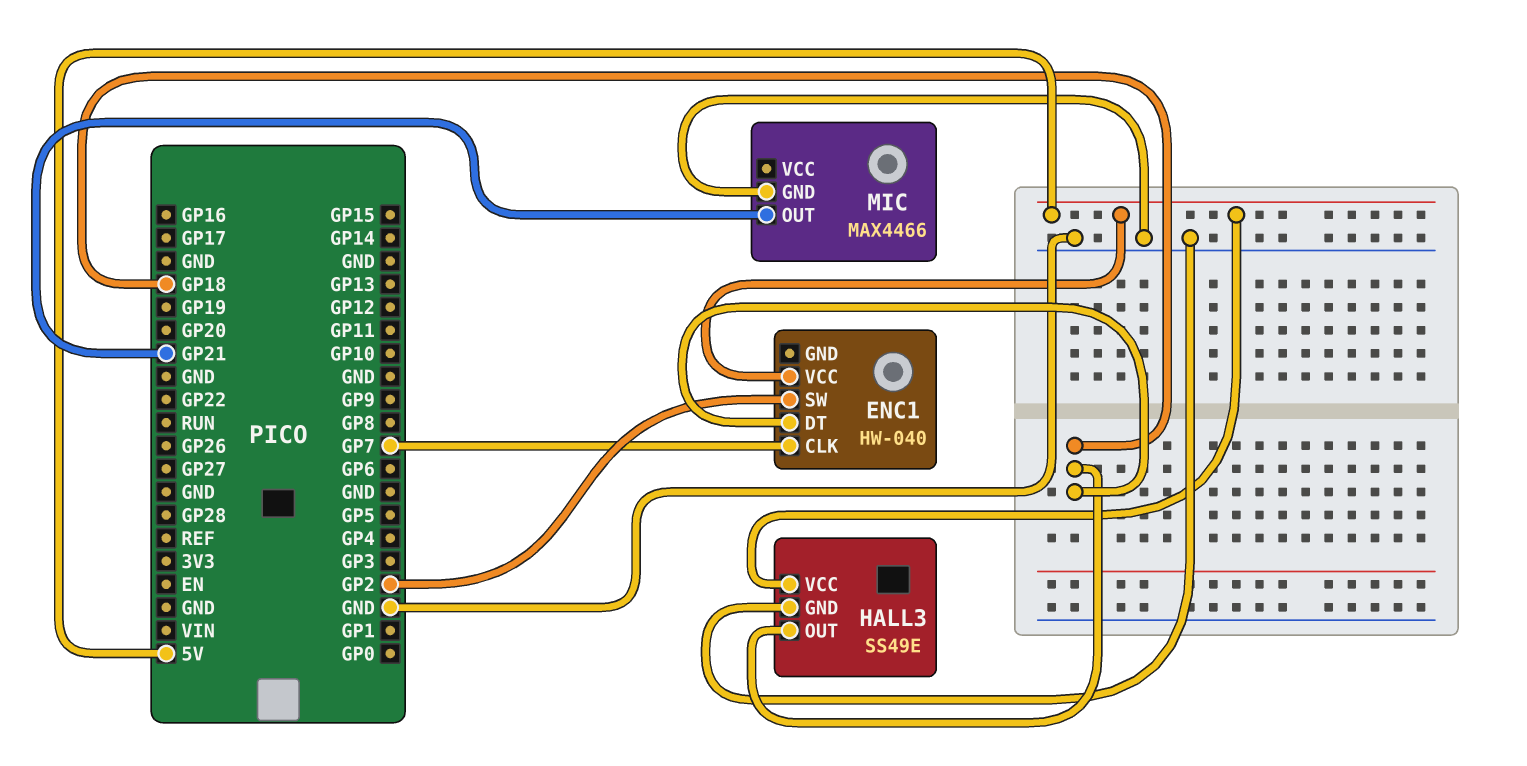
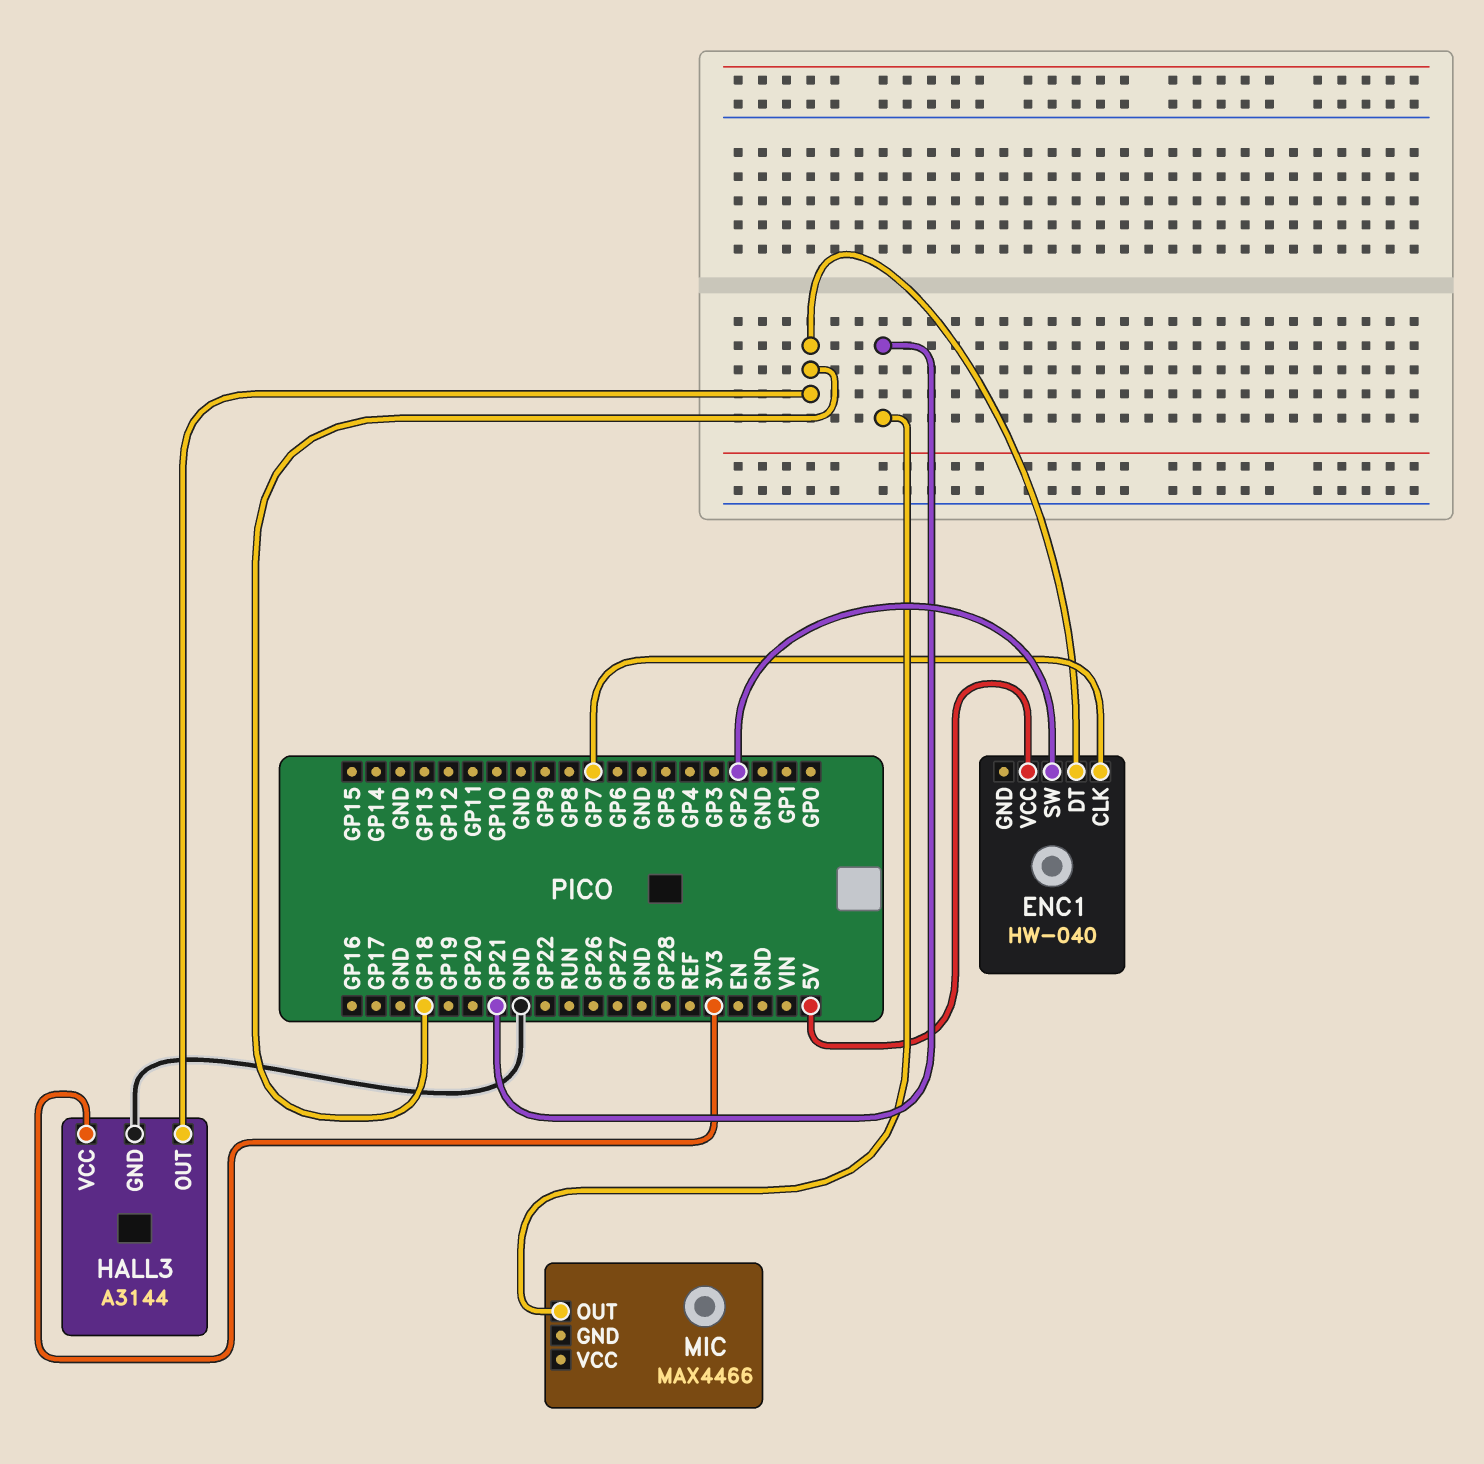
HALL3: SS49E -> A3144
HALL3 pin VCC: 5V -> 3V3
MIC pin GND: GND -> none

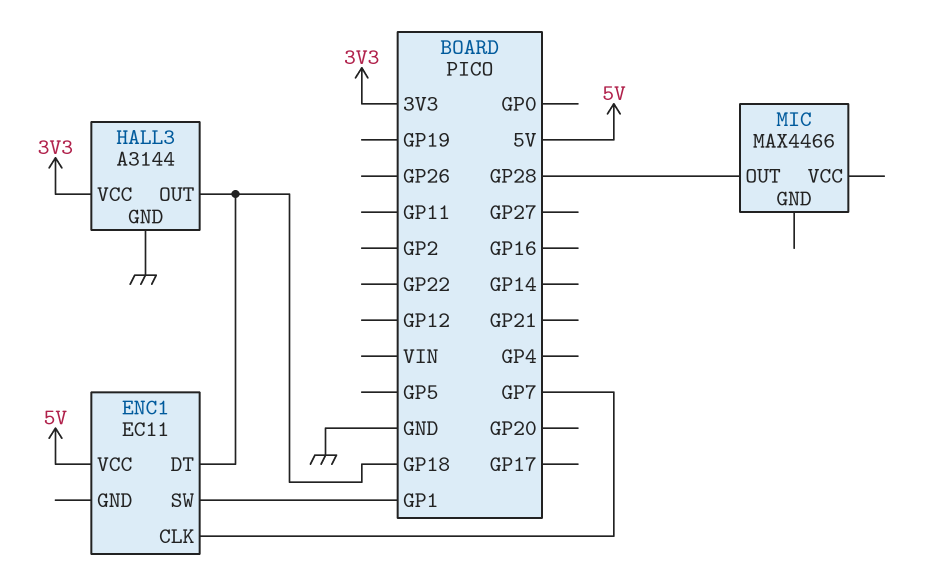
ENC1: HW-040 -> EC11
ENC1 pin SW: GP2 -> GP1
MIC pin OUT: GP21 -> GP28

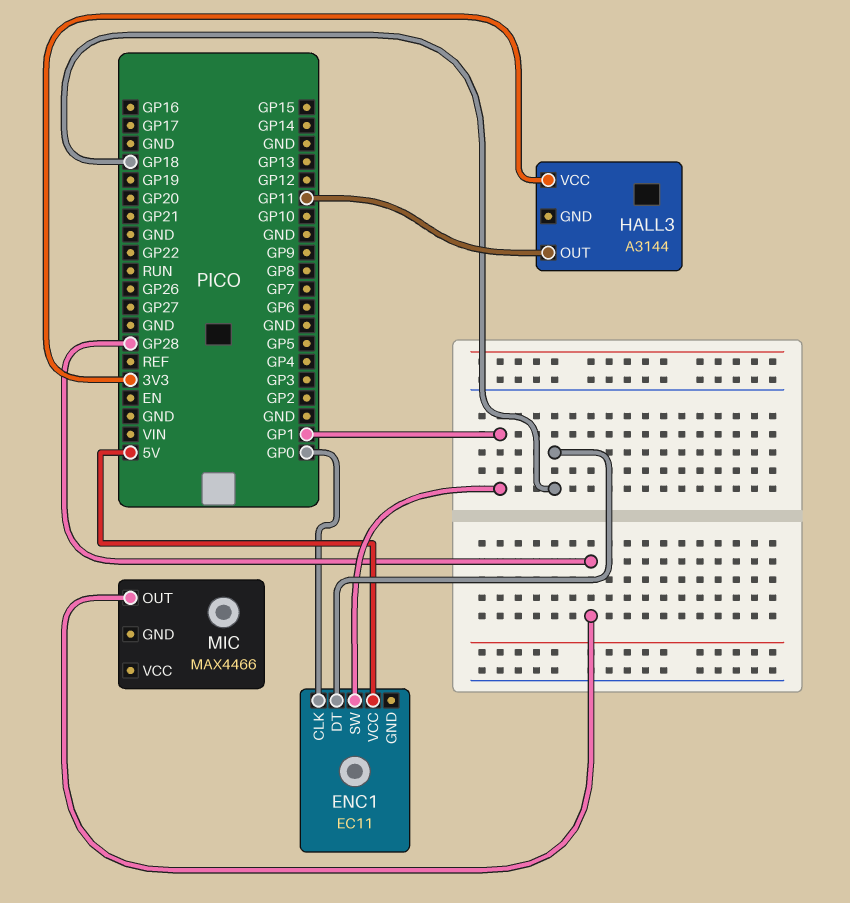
ENC1 pin CLK: GP7 -> GP0
HALL3 pin GND: GND -> none
HALL3 pin OUT: GP18 -> GP11

